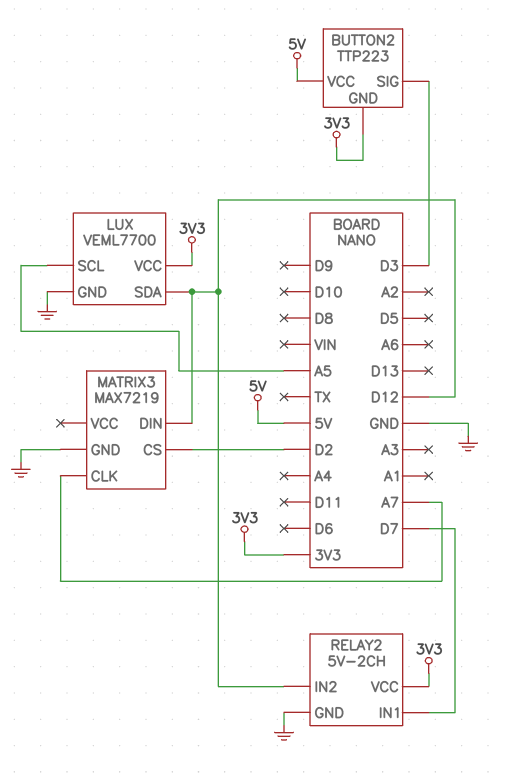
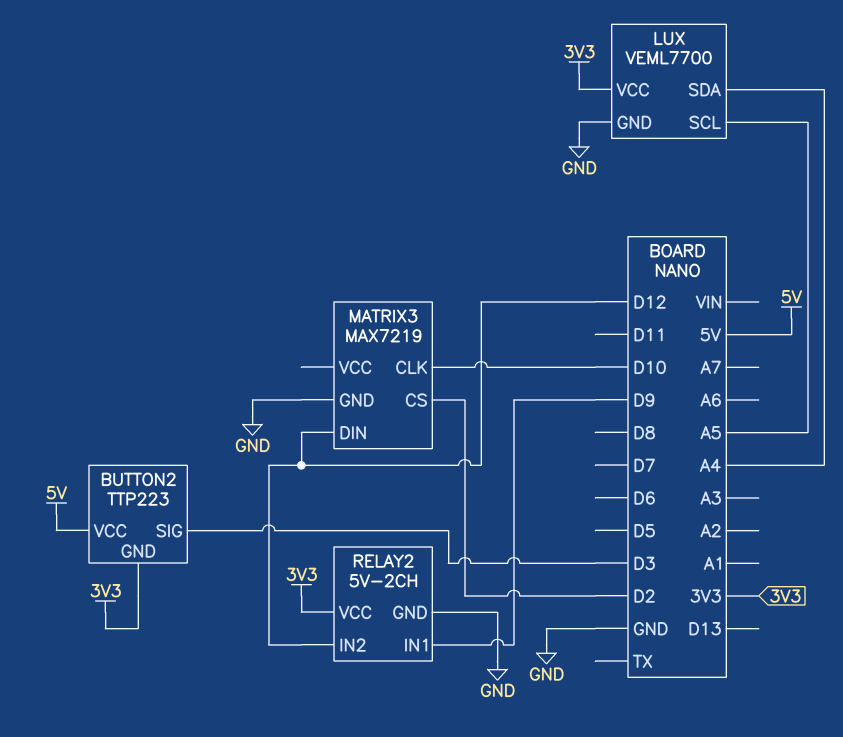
LUX pin SDA: D12 -> A4
MATRIX3 pin CLK: A7 -> D10
RELAY2 pin IN1: D7 -> D9

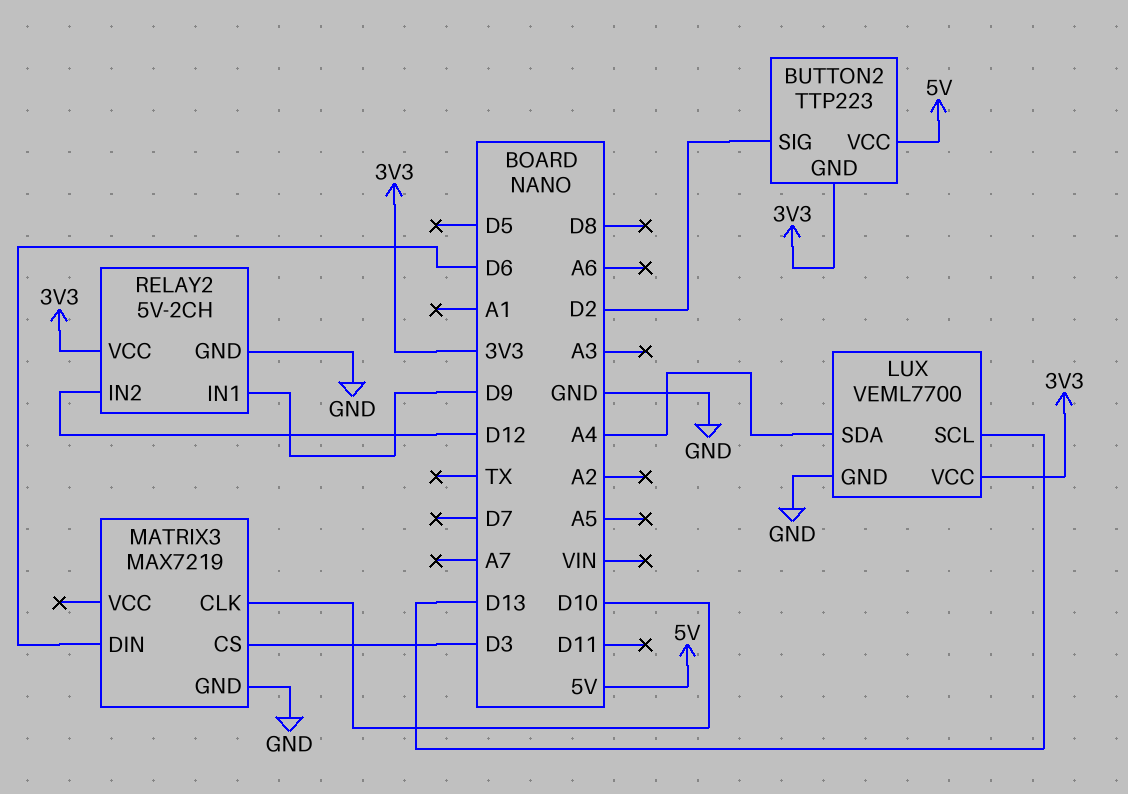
BUTTON2 pin SIG: D3 -> D2
LUX pin SCL: A5 -> D13
MATRIX3 pin CS: D2 -> D3
MATRIX3 pin DIN: D12 -> D6

